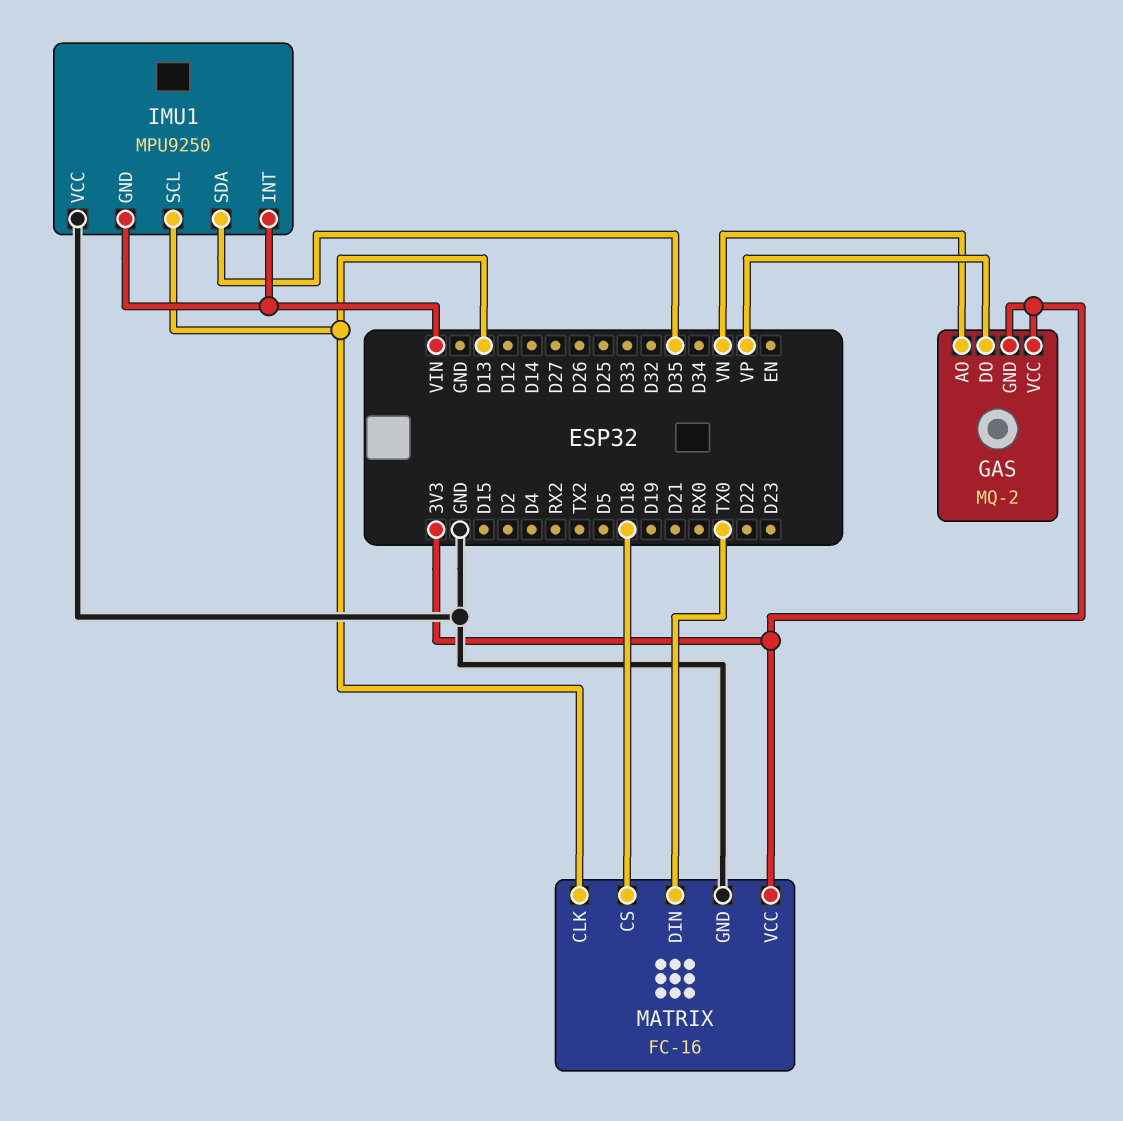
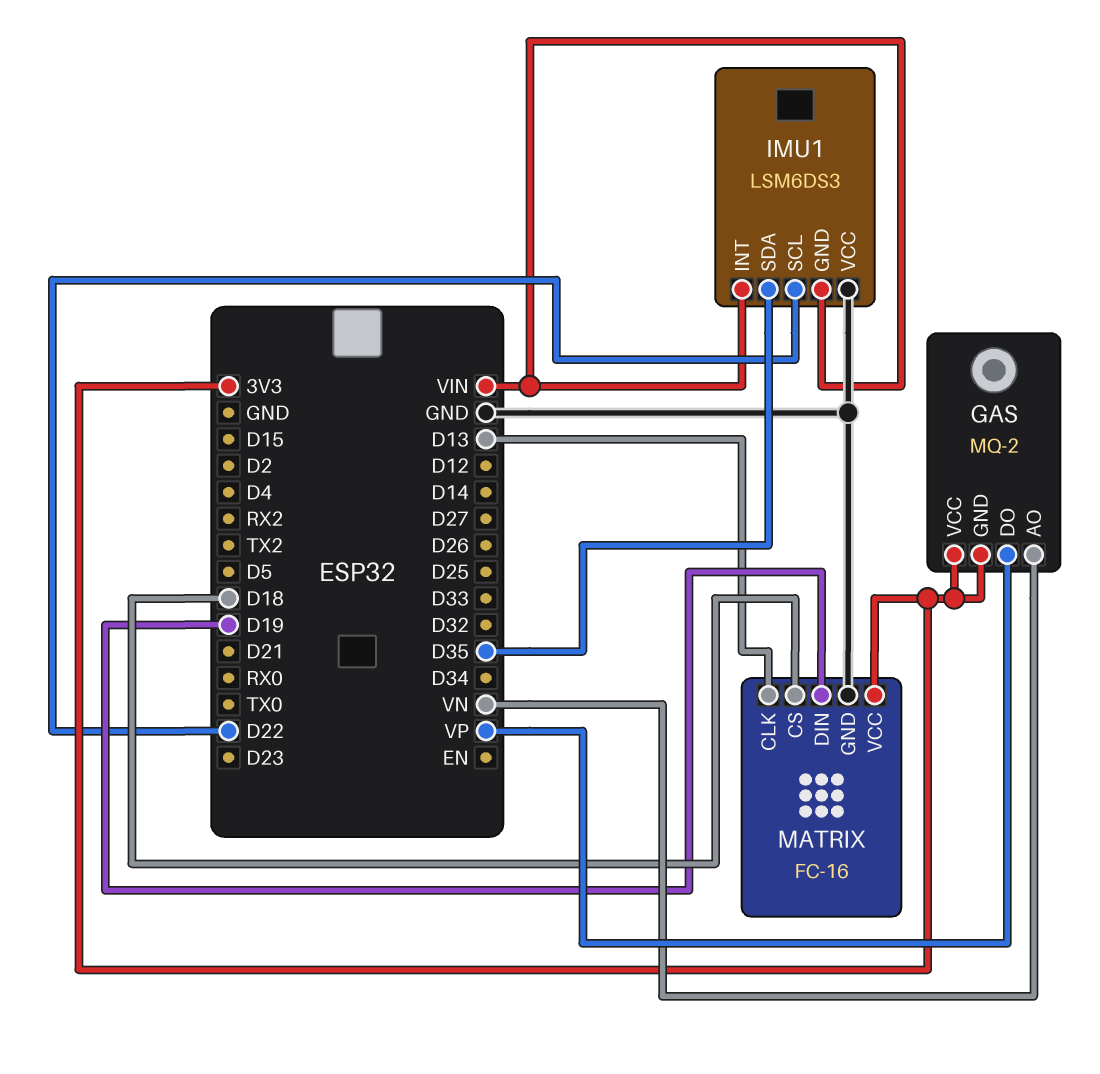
IMU1: MPU9250 -> LSM6DS3
IMU1 pin SCL: D13 -> D22
MATRIX pin DIN: TX0 -> D19

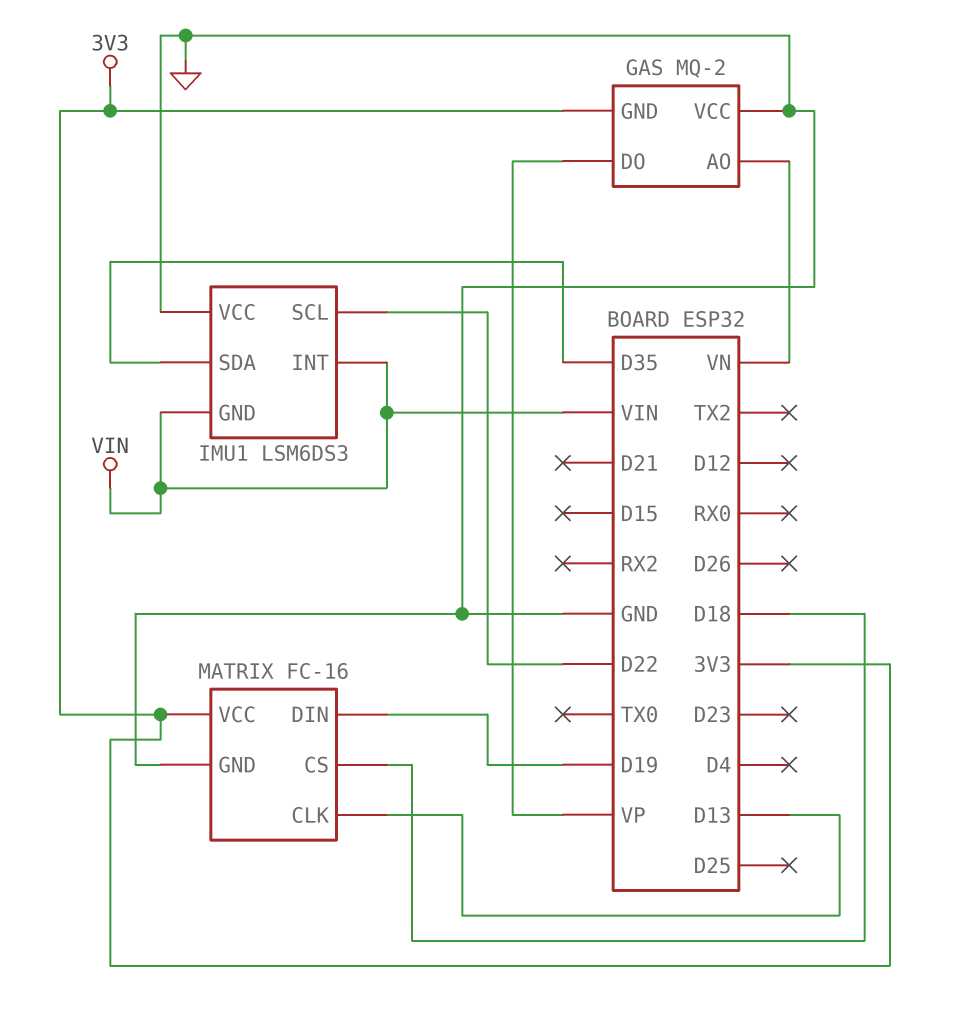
GAS pin VCC: 3V3 -> GND

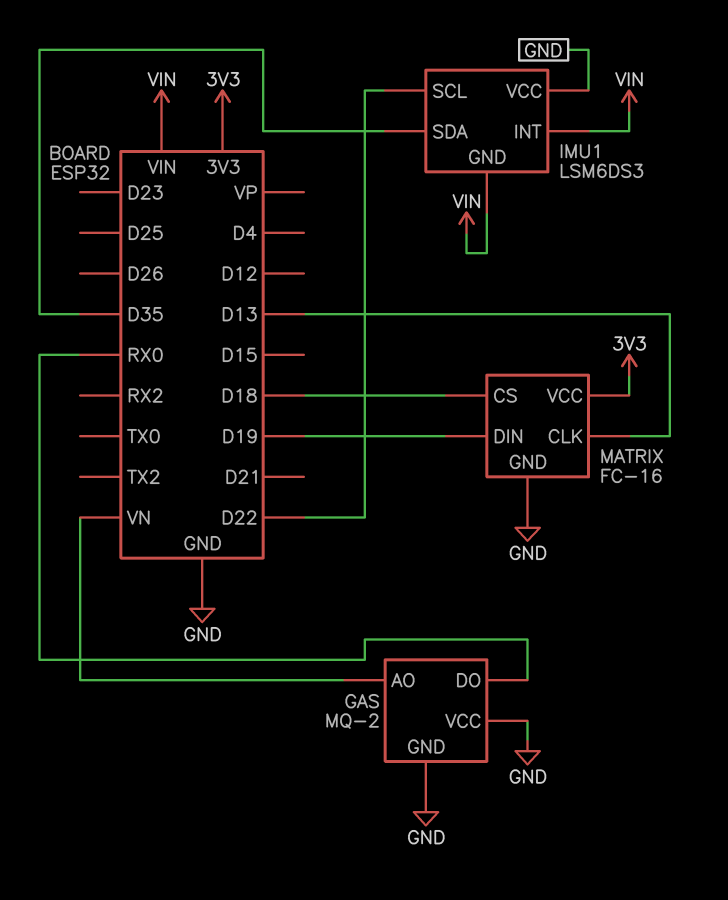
GAS pin DO: VP -> RX0
GAS pin GND: 3V3 -> GND

